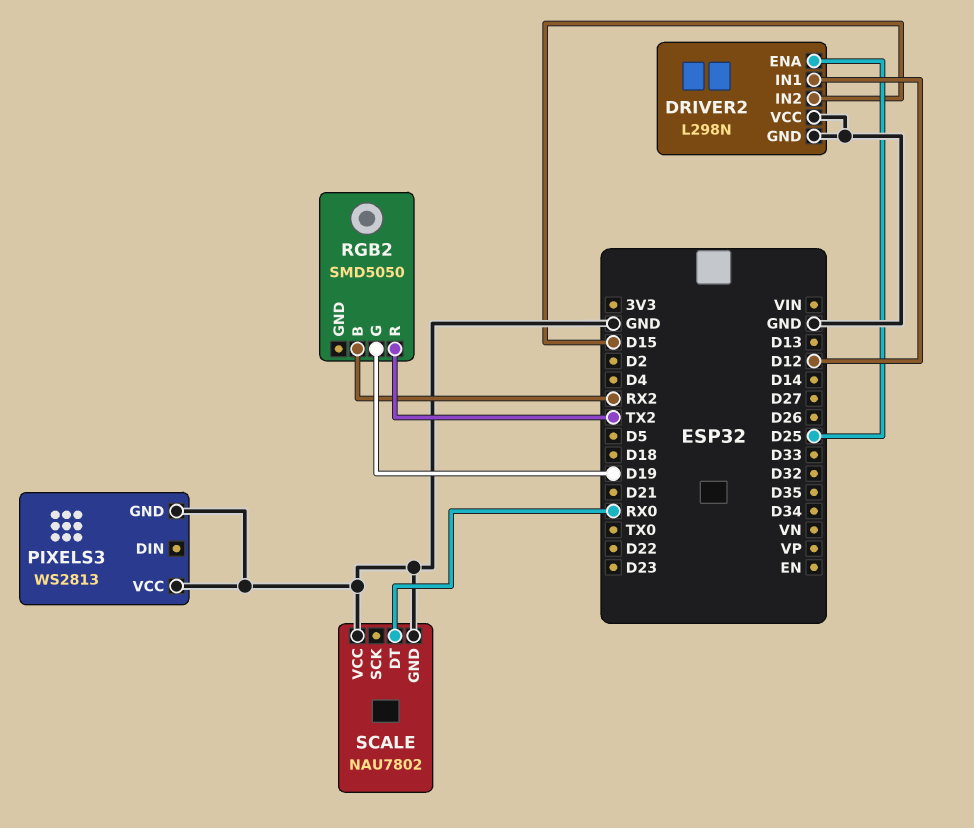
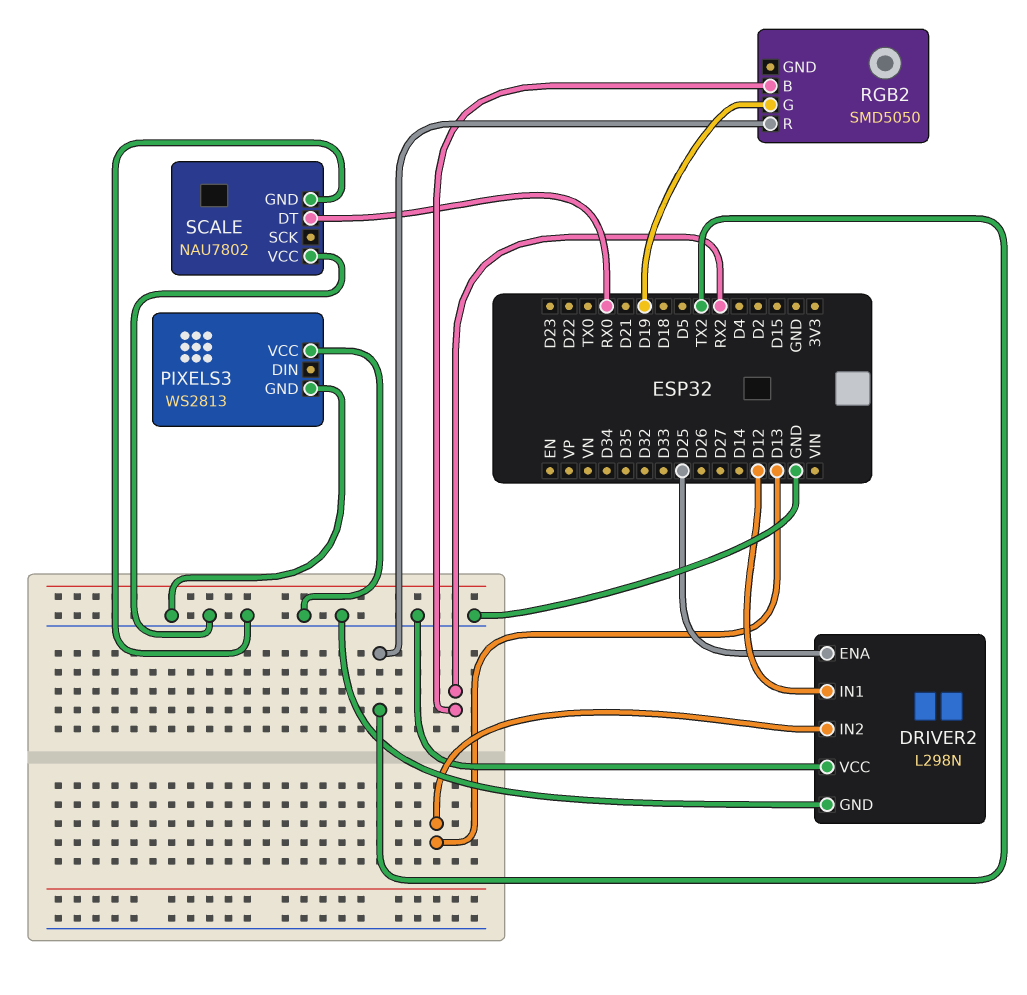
DRIVER2 pin IN2: D15 -> D13

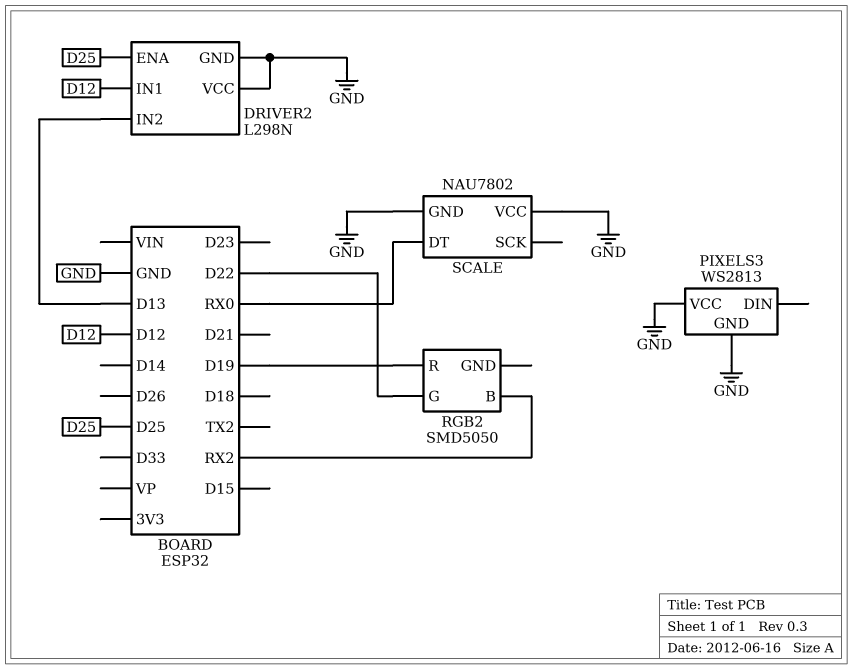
RGB2 pin G: D19 -> D22
RGB2 pin R: TX2 -> D19

